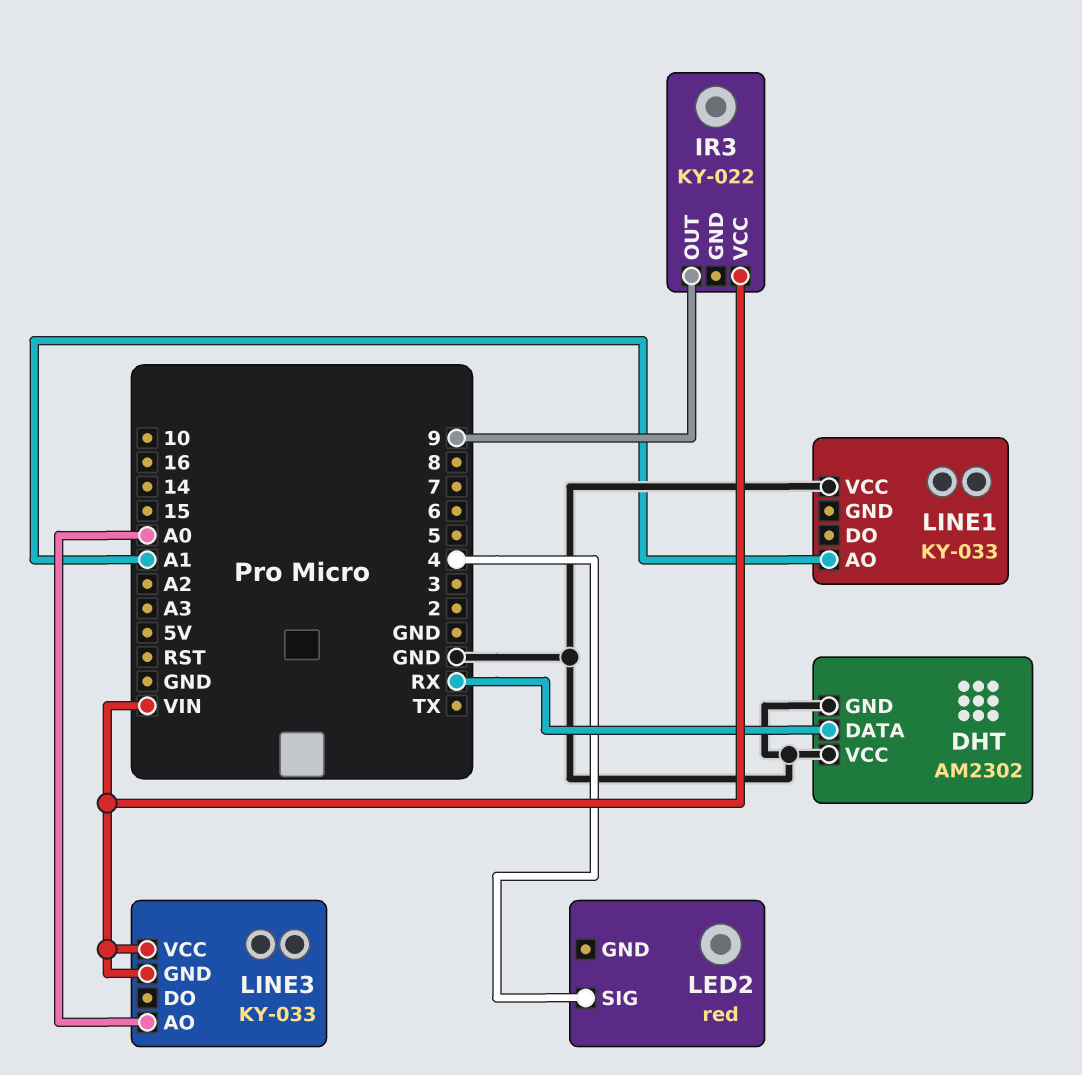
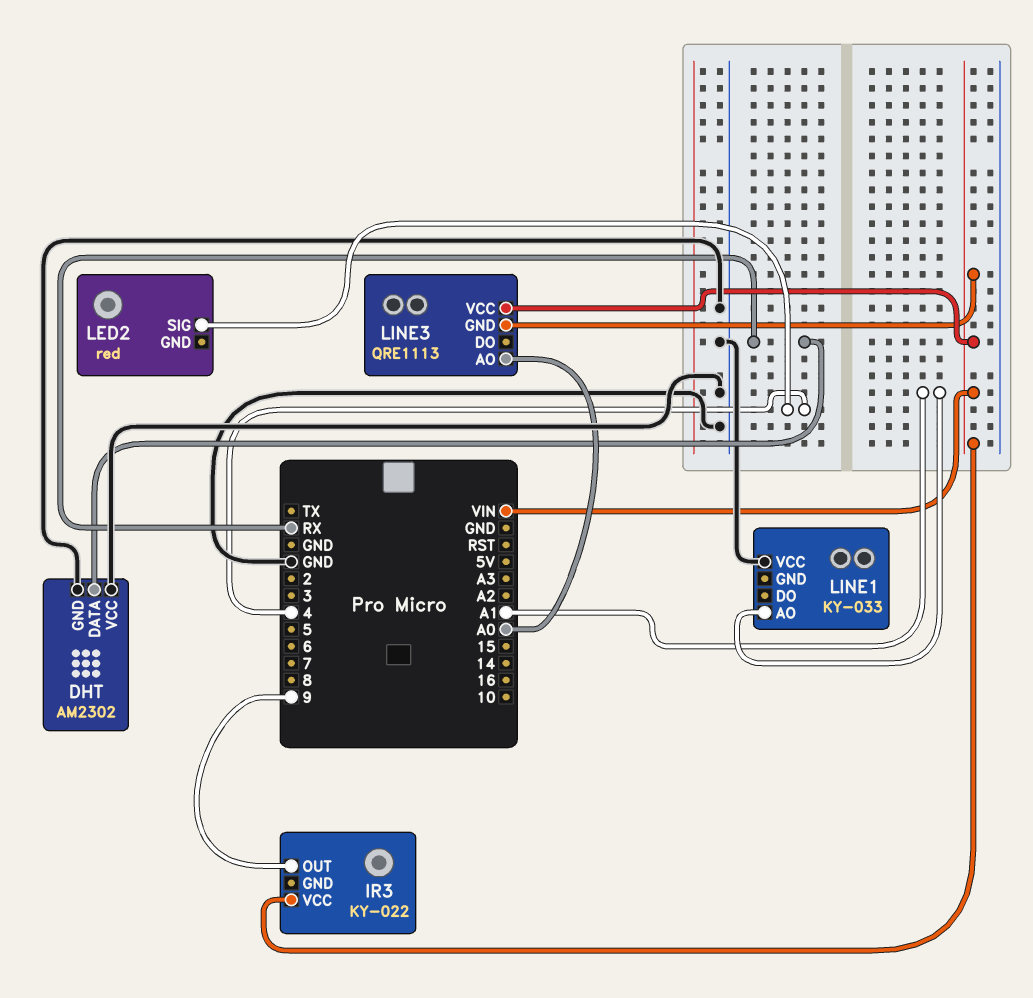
LINE3: KY-033 -> QRE1113

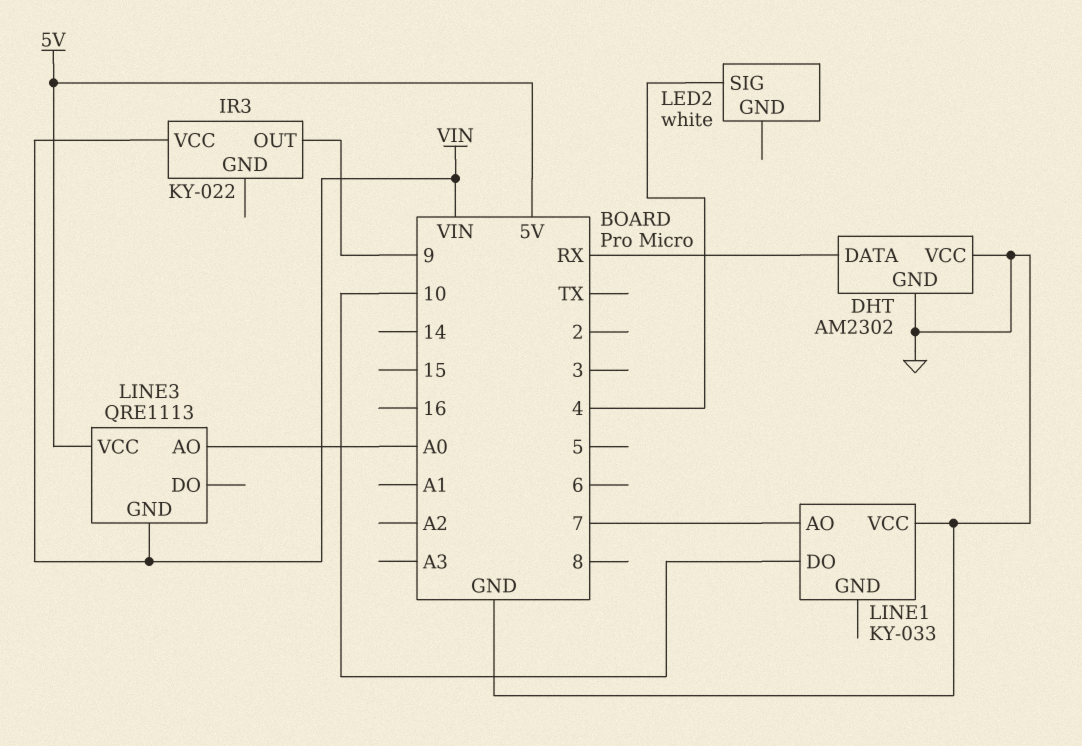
LED2: red -> white
LINE1 pin AO: A1 -> 7
LINE1 pin DO: none -> 10
LINE3 pin VCC: VIN -> 5V

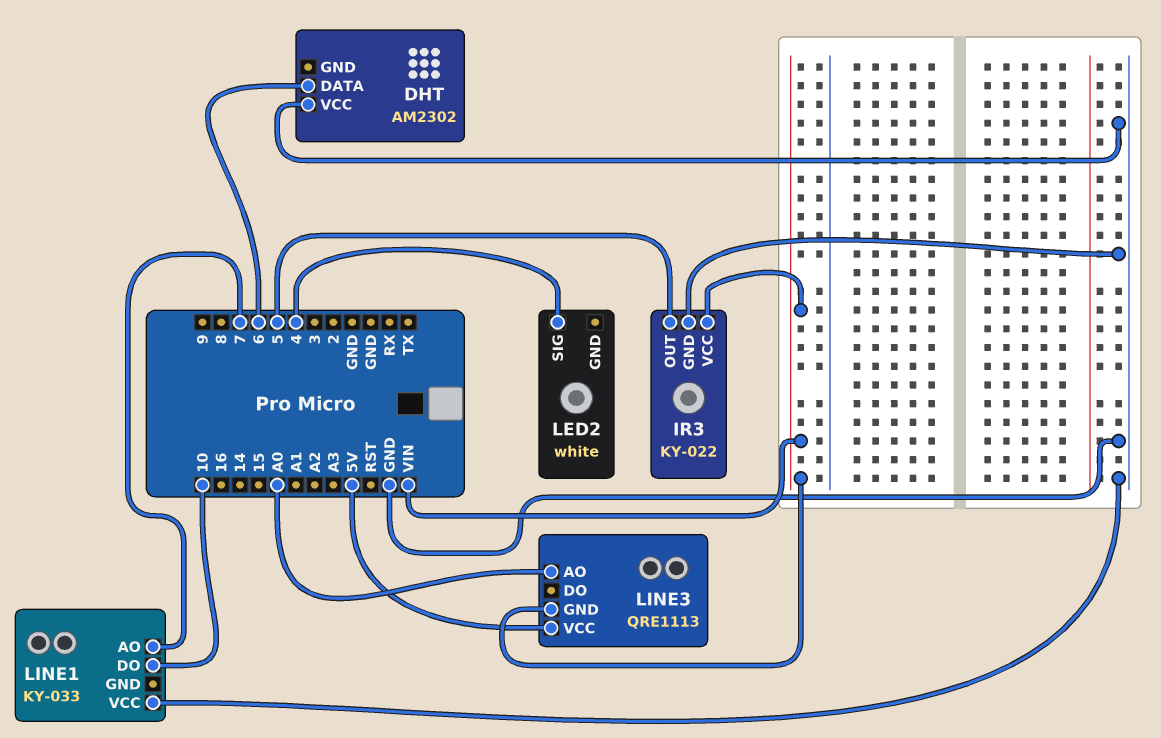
DHT pin DATA: RX -> 6
DHT pin GND: GND -> none
IR3 pin GND: none -> GND
IR3 pin OUT: 9 -> 5

